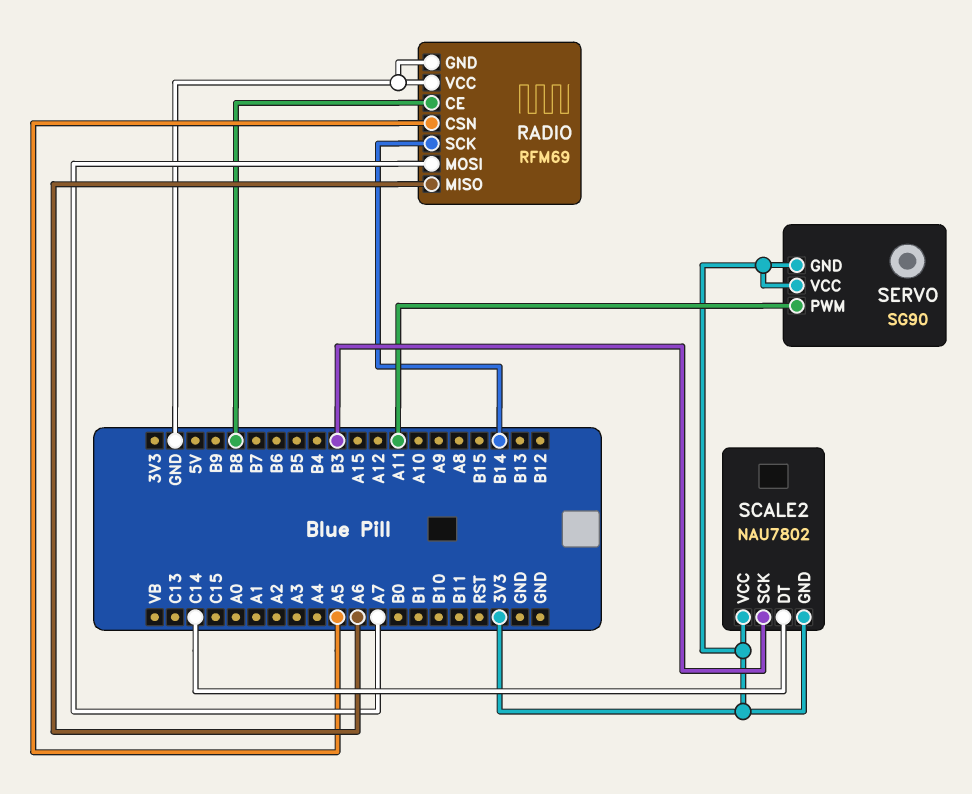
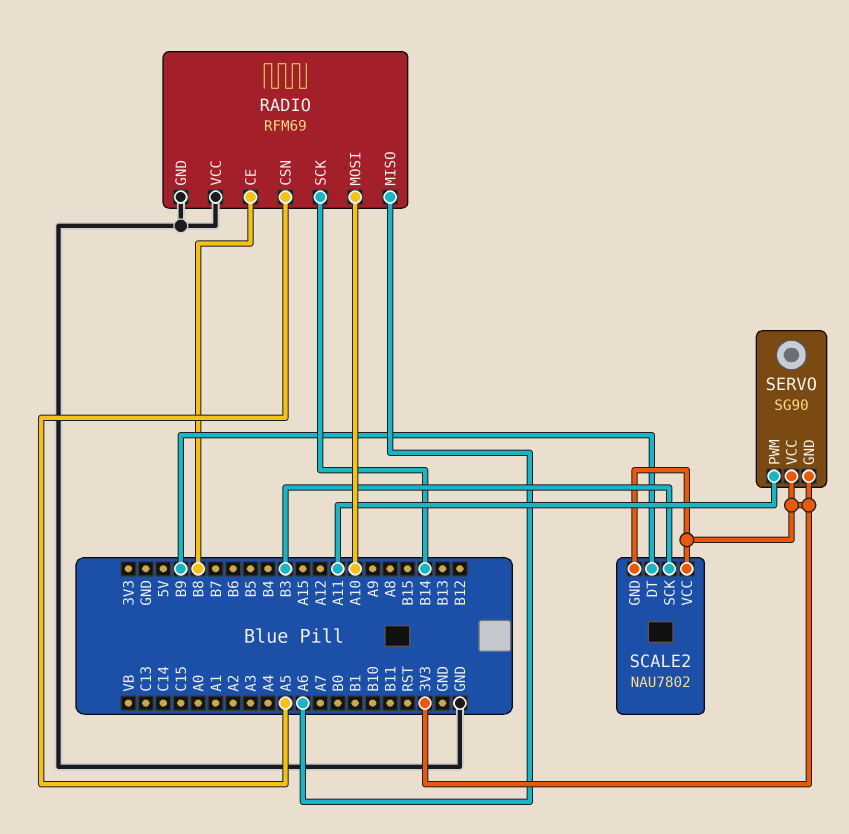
RADIO pin MOSI: A7 -> A10
SCALE2 pin DT: C14 -> B9

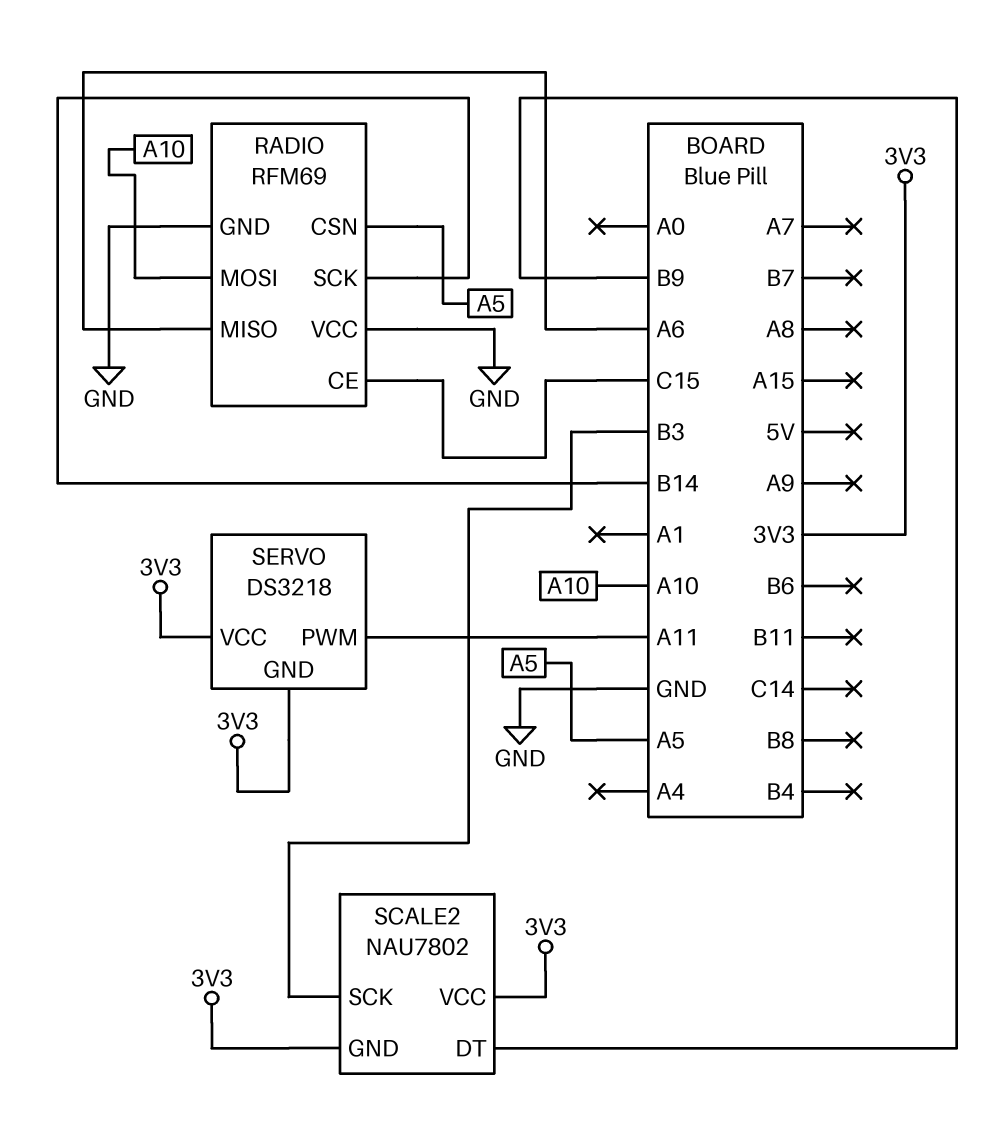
RADIO pin CE: B8 -> C15
SERVO: SG90 -> DS3218

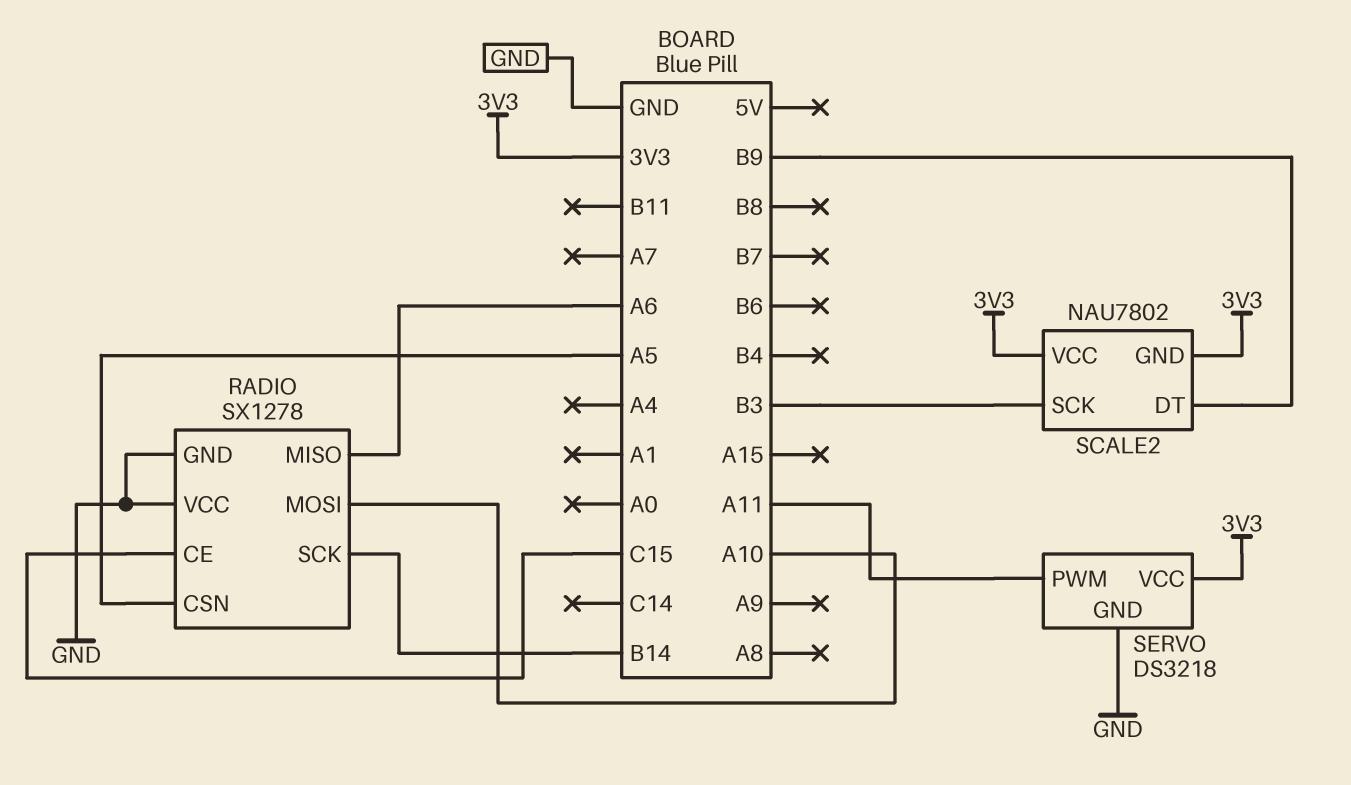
RADIO: RFM69 -> SX1278
SERVO pin GND: 3V3 -> GND

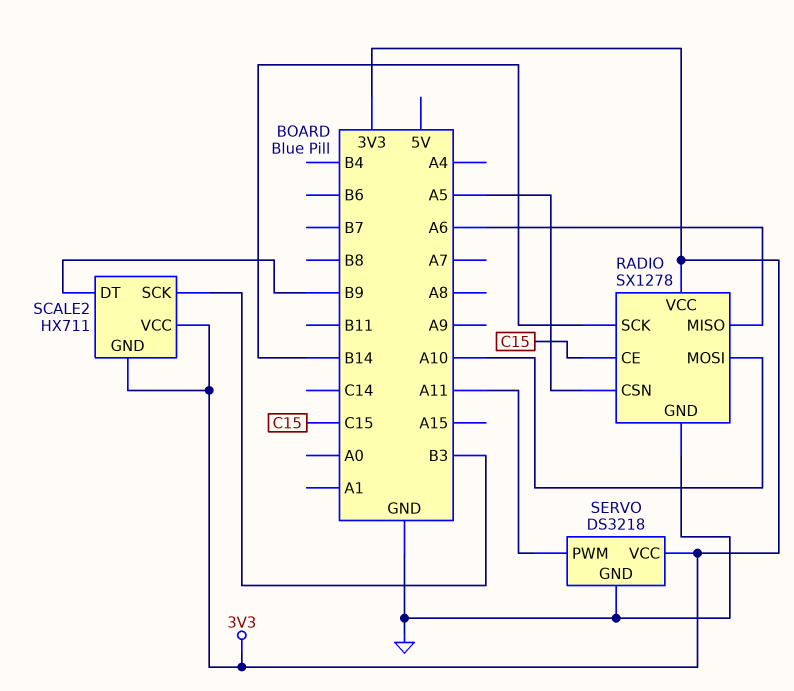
RADIO pin VCC: GND -> 3V3
SCALE2: NAU7802 -> HX711

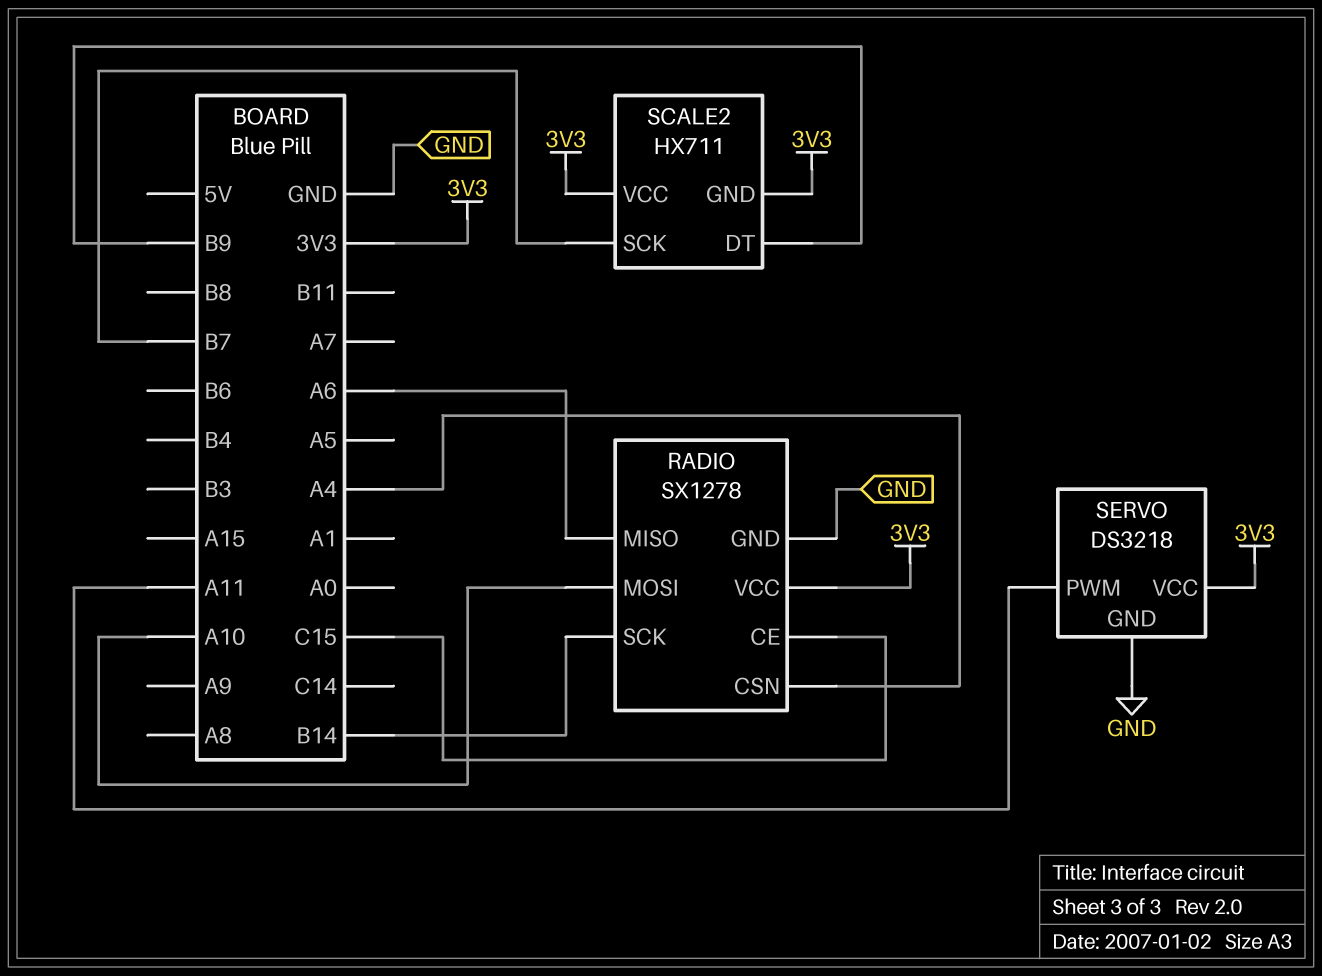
RADIO pin CSN: A5 -> A4
SCALE2 pin SCK: B3 -> B7

